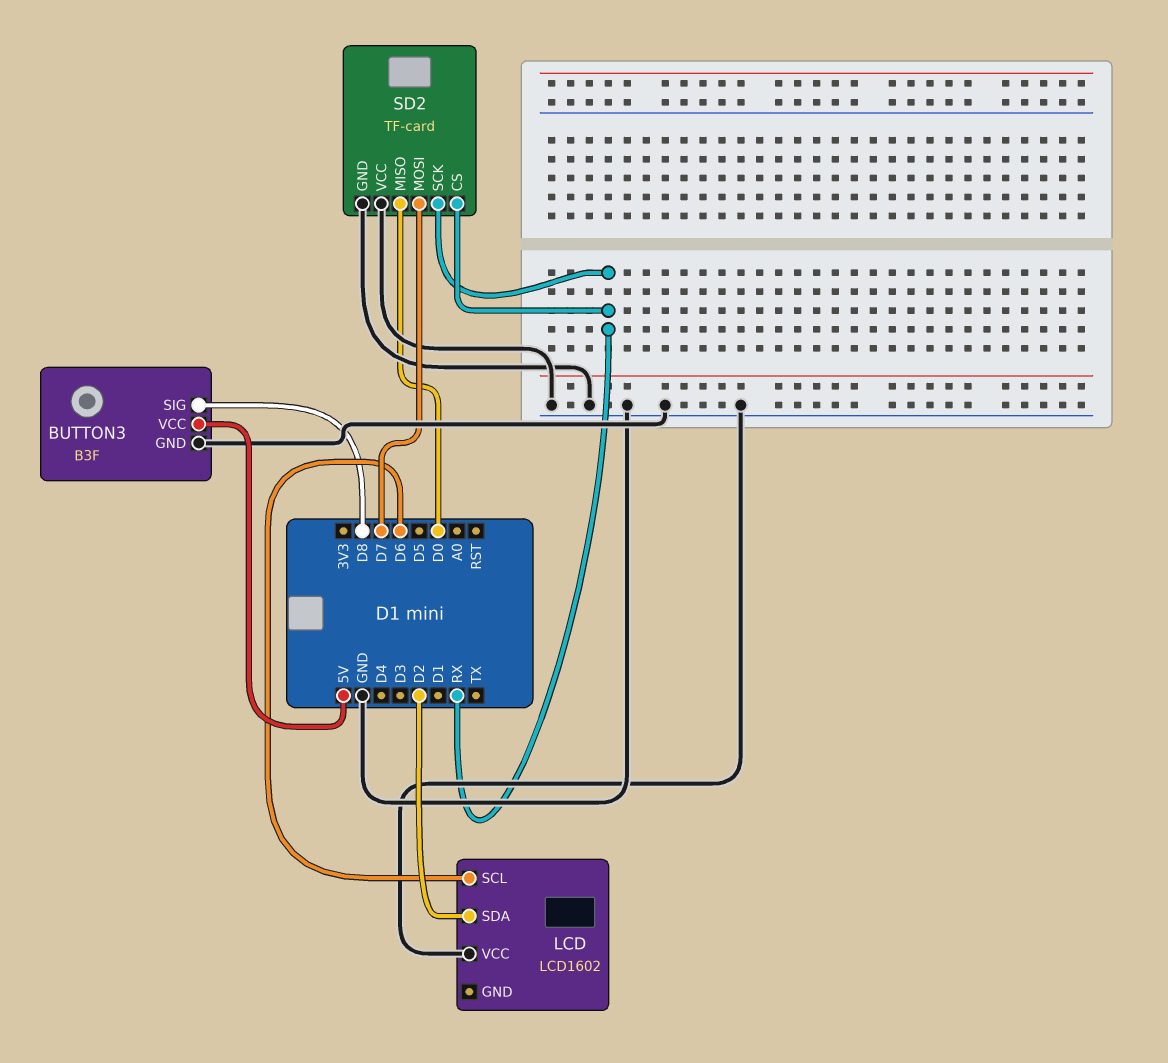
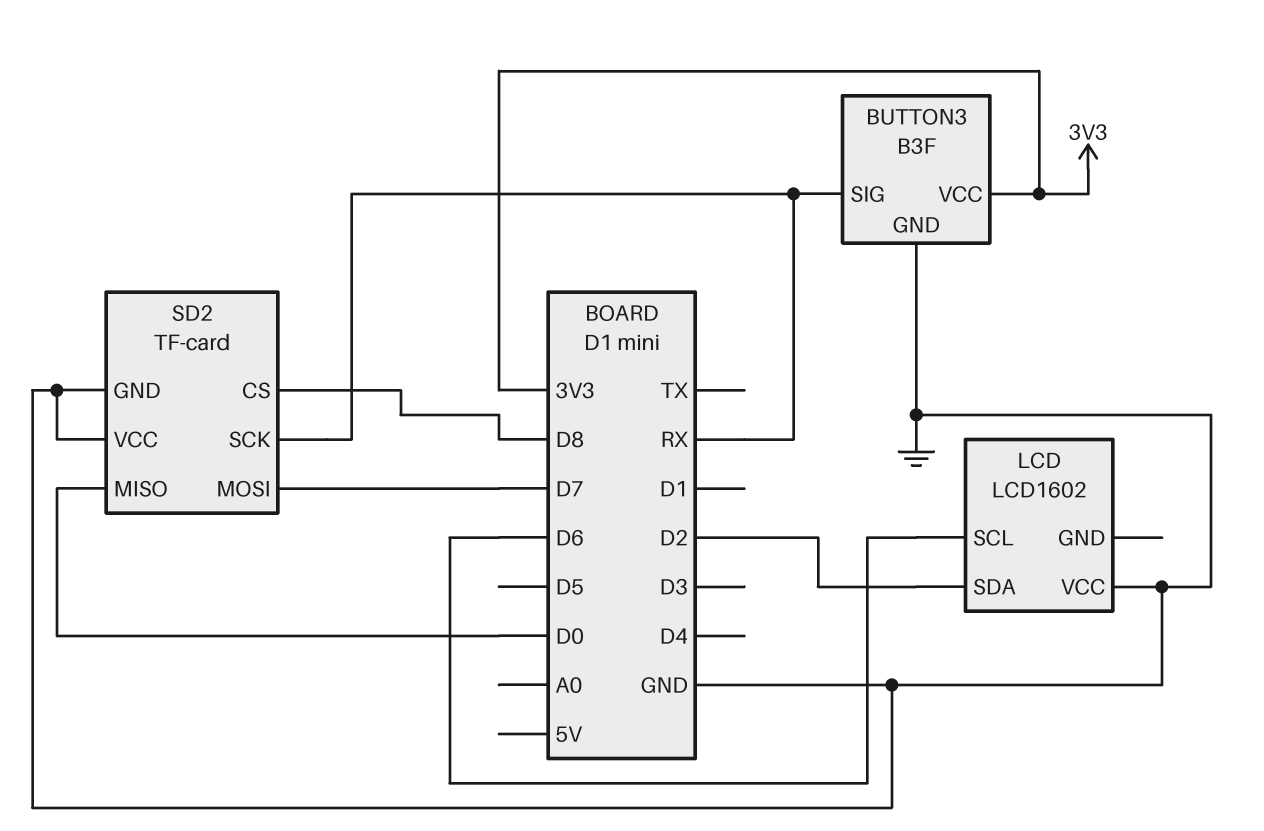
BUTTON3 pin SIG: D8 -> RX
BUTTON3 pin VCC: 5V -> 3V3
SD2 pin CS: RX -> D8

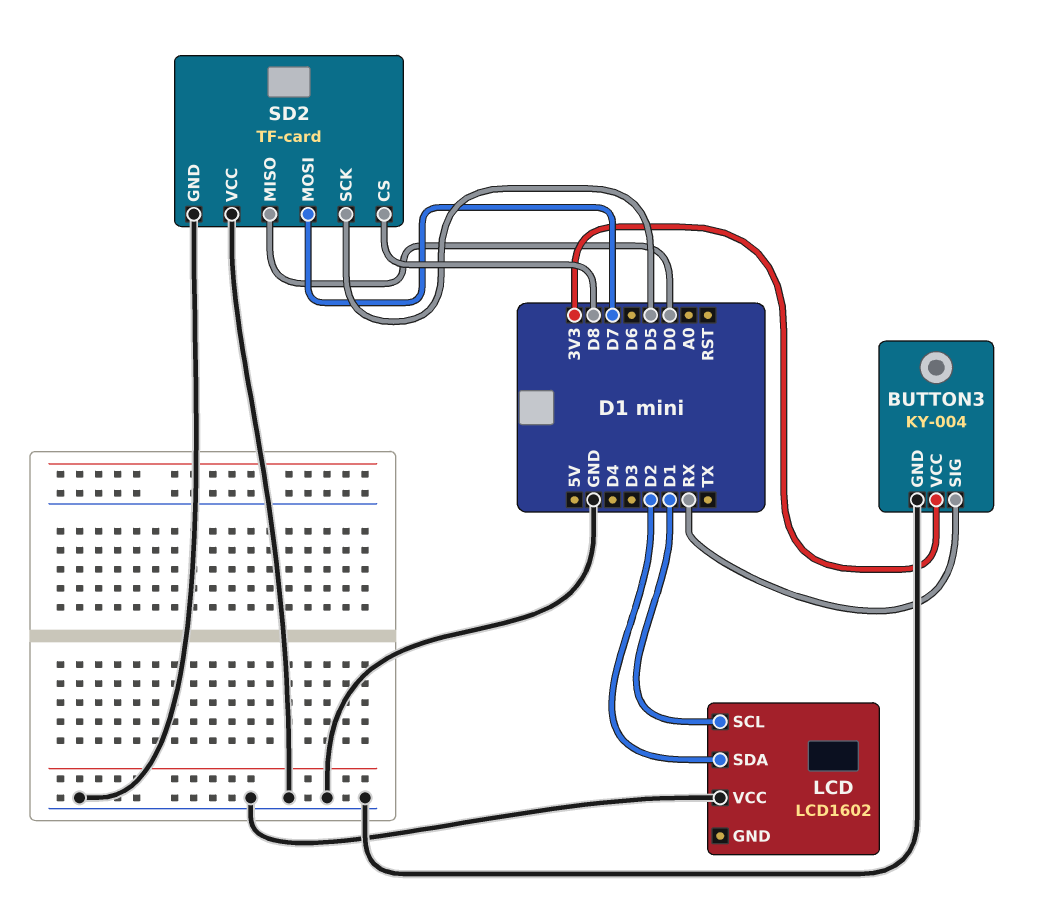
BUTTON3: B3F -> KY-004
LCD pin SCL: D6 -> D1
SD2 pin SCK: RX -> D5

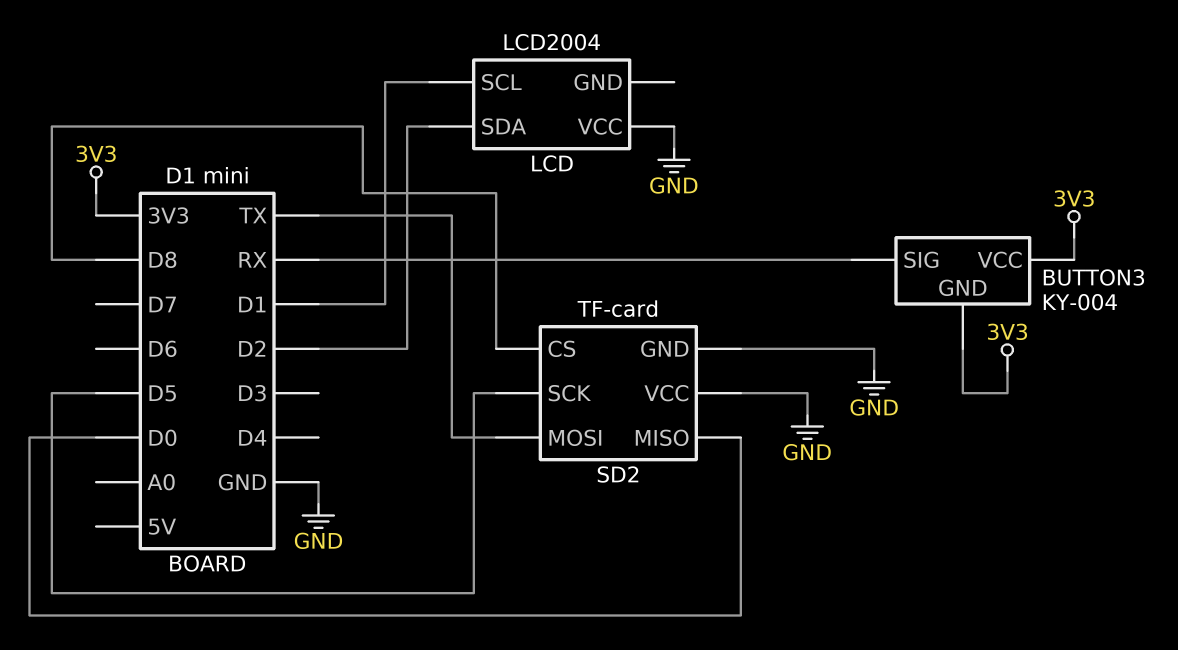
BUTTON3 pin GND: GND -> 3V3
LCD: LCD1602 -> LCD2004
SD2 pin MOSI: D7 -> TX

